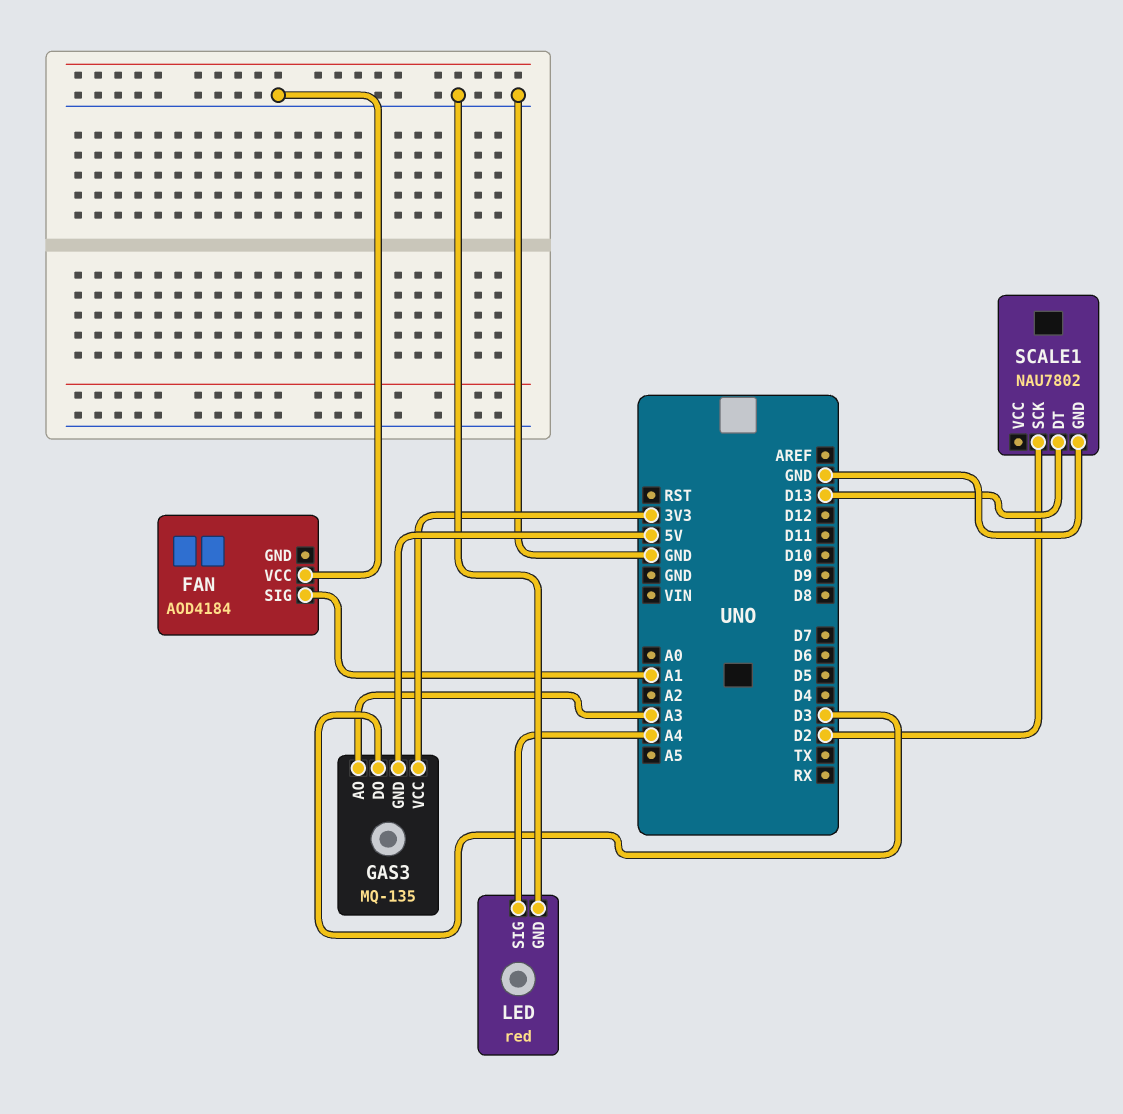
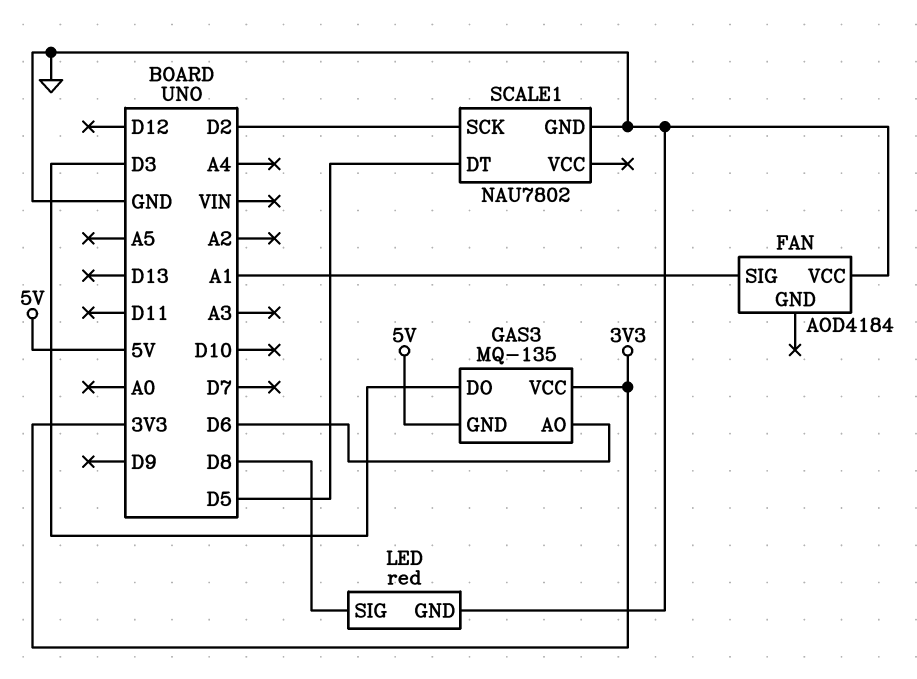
GAS3 pin AO: A3 -> D6
LED pin SIG: A4 -> D8
SCALE1 pin DT: D13 -> D5

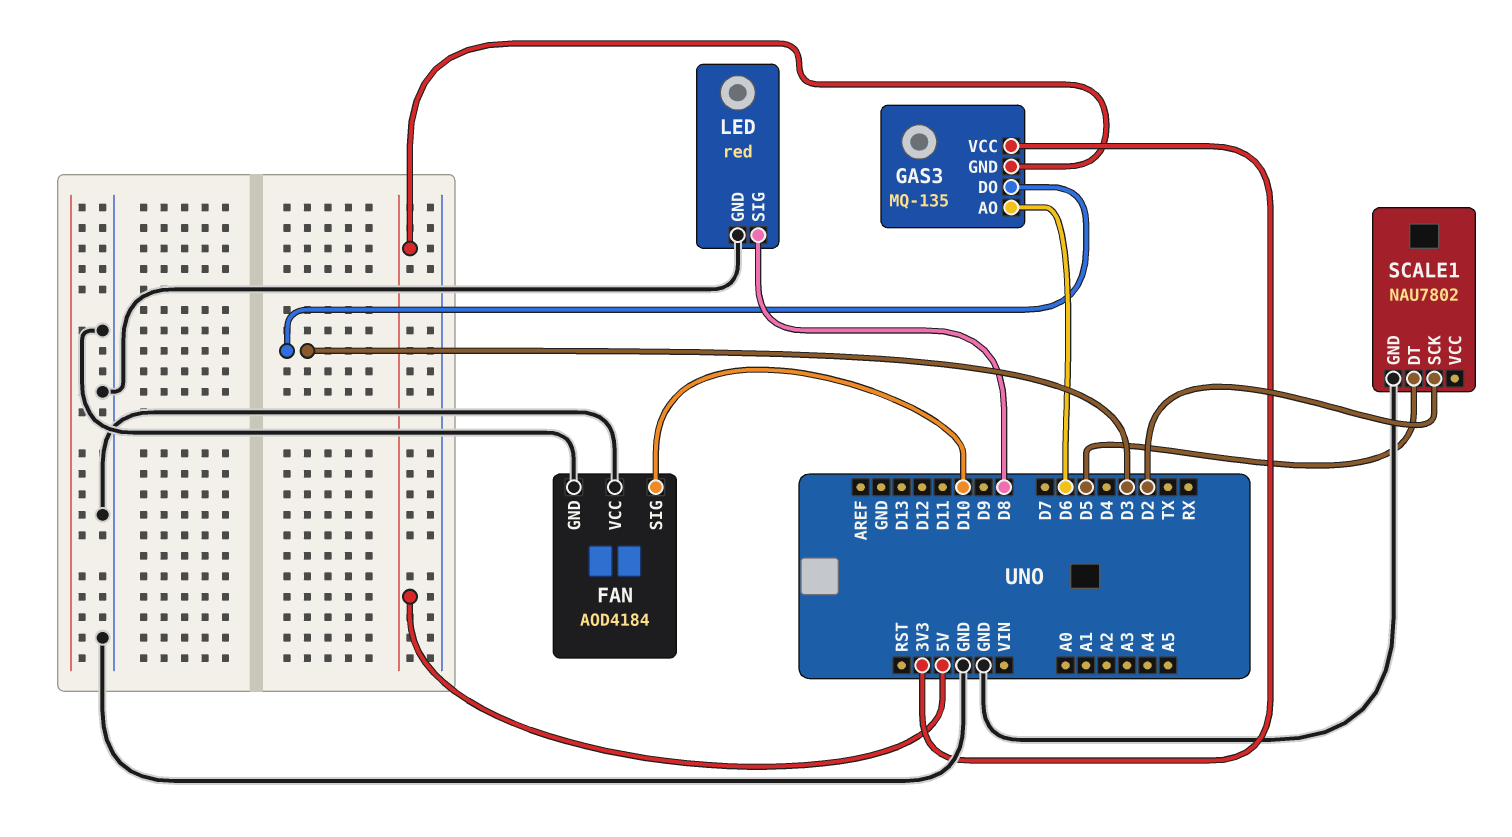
FAN pin GND: none -> GND
FAN pin SIG: A1 -> D10

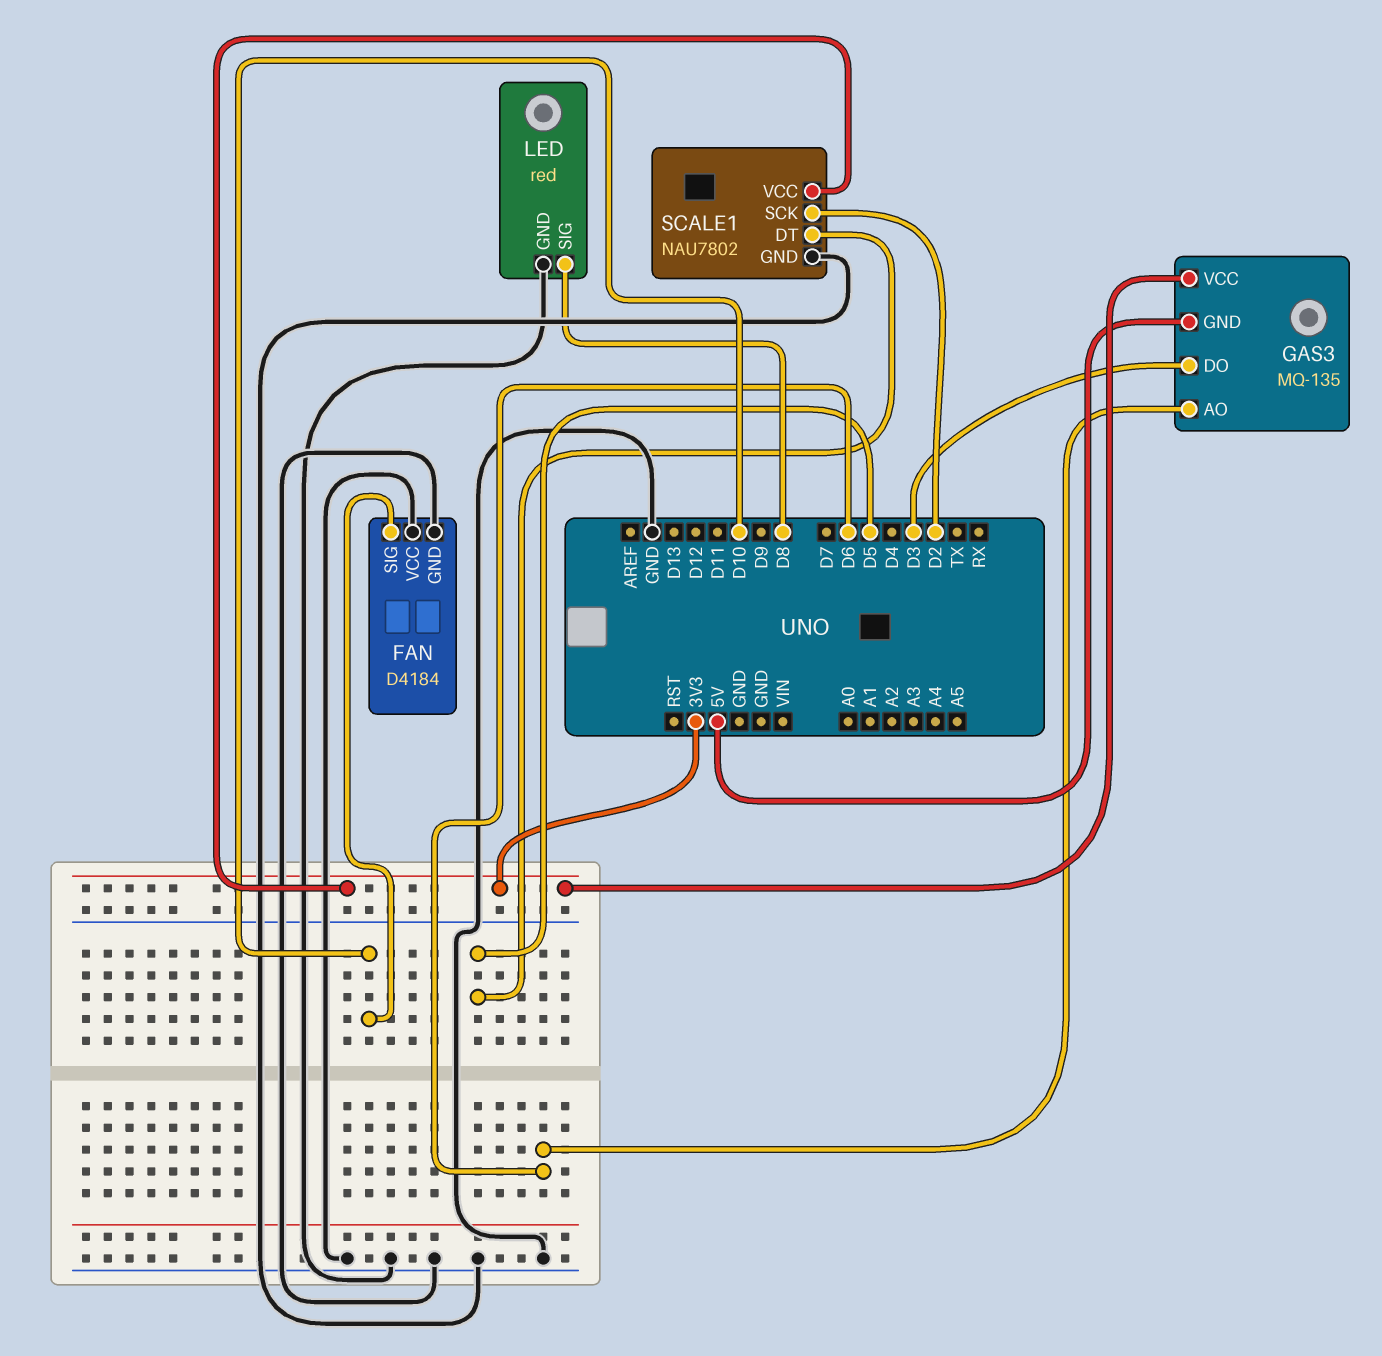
FAN: AOD4184 -> D4184
SCALE1 pin VCC: none -> 3V3

